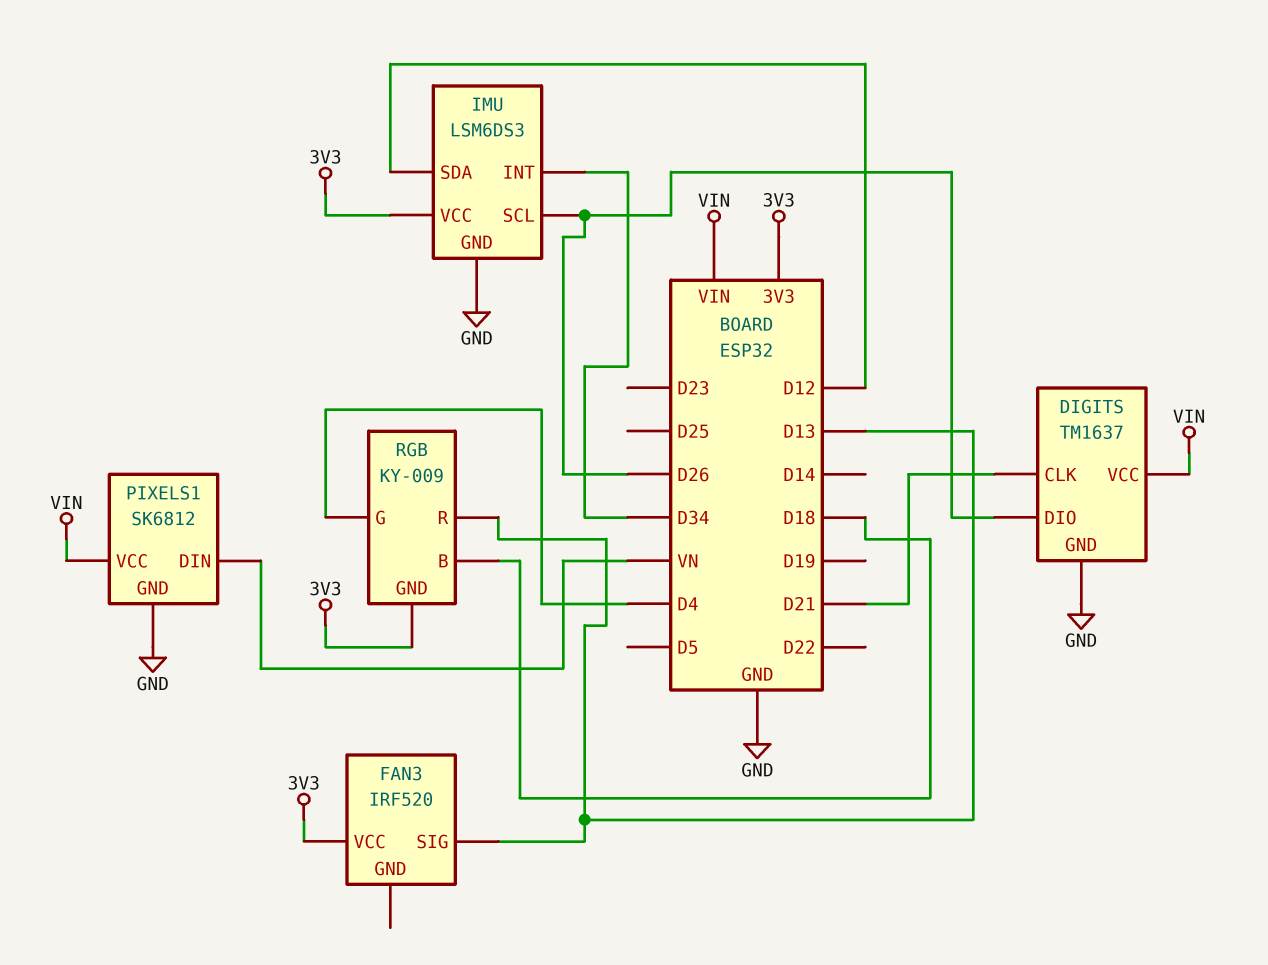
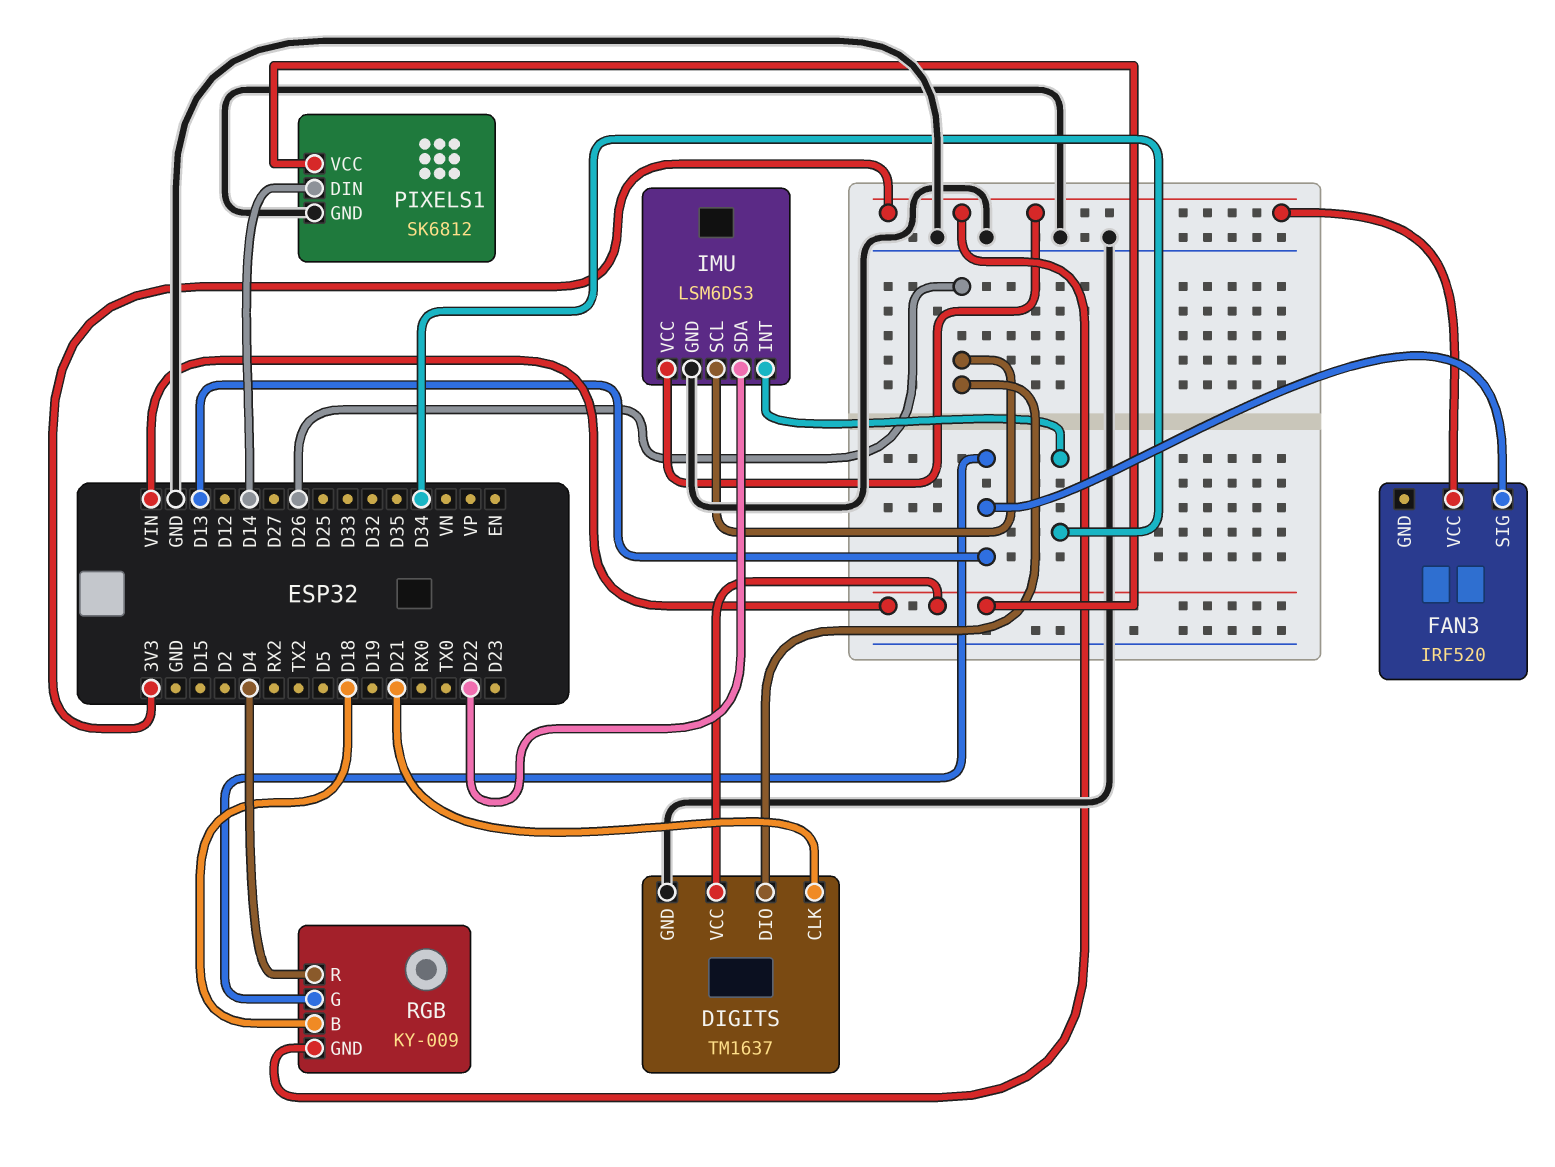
IMU pin SDA: D12 -> D22
PIXELS1 pin DIN: VN -> D14
RGB pin G: D4 -> D13
RGB pin R: D13 -> D4

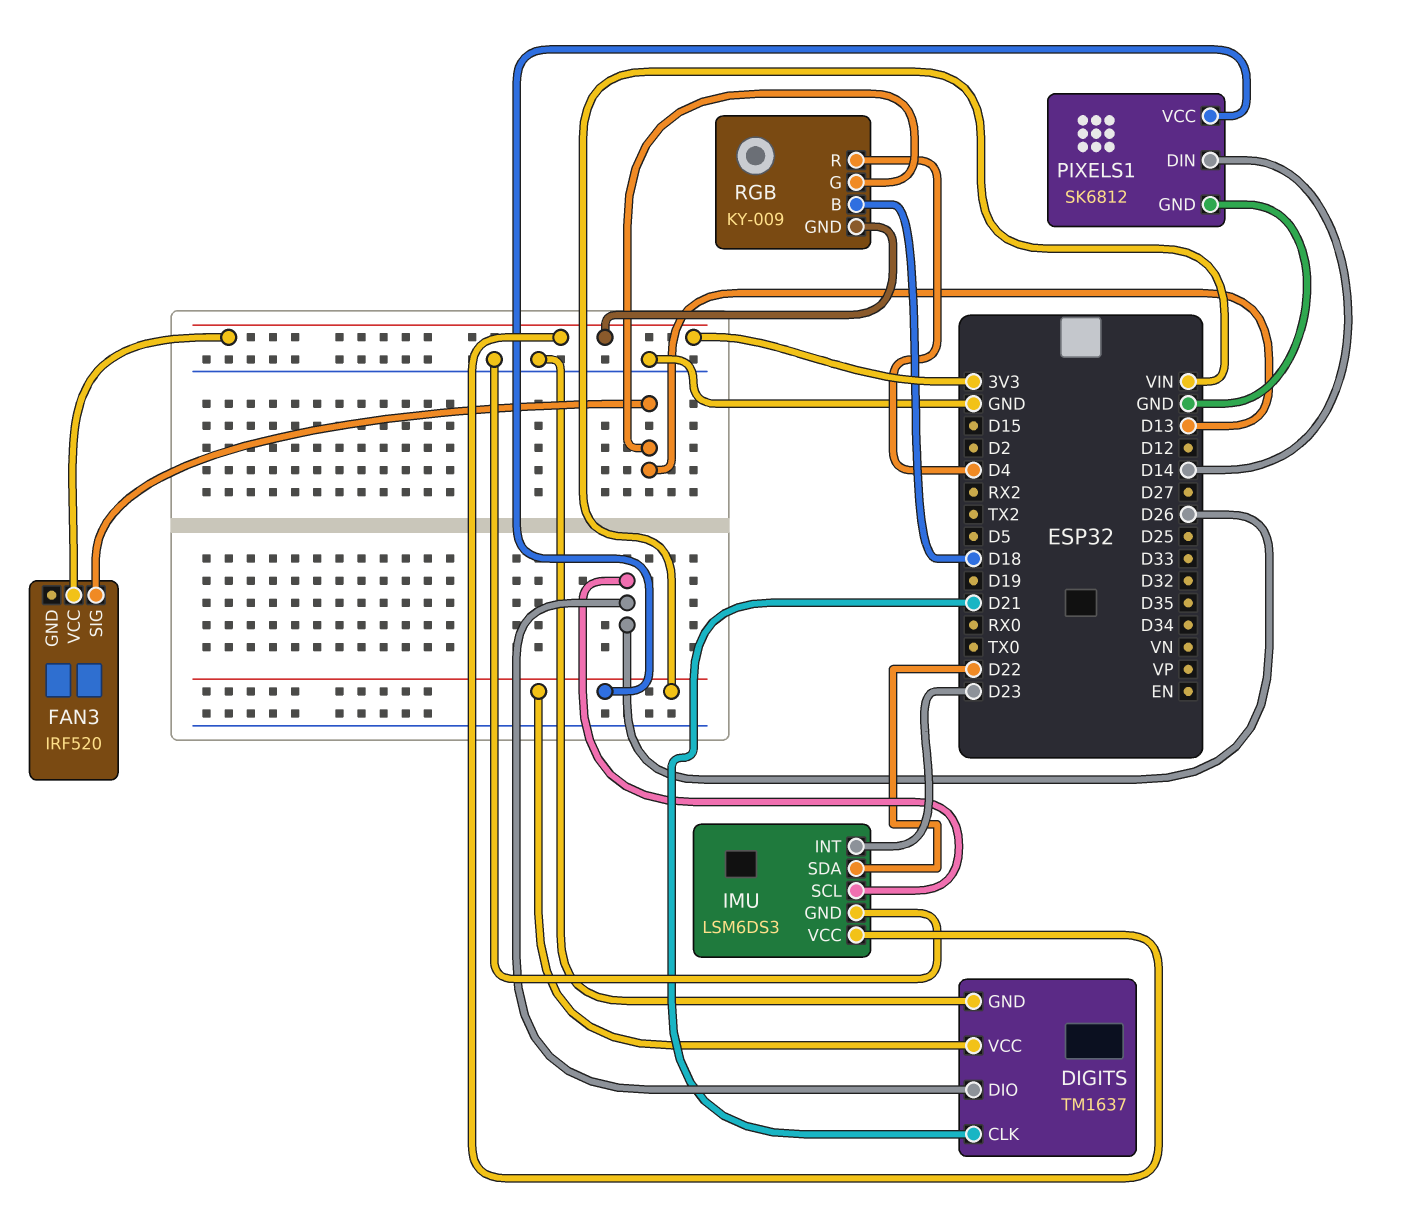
IMU pin INT: D34 -> D23

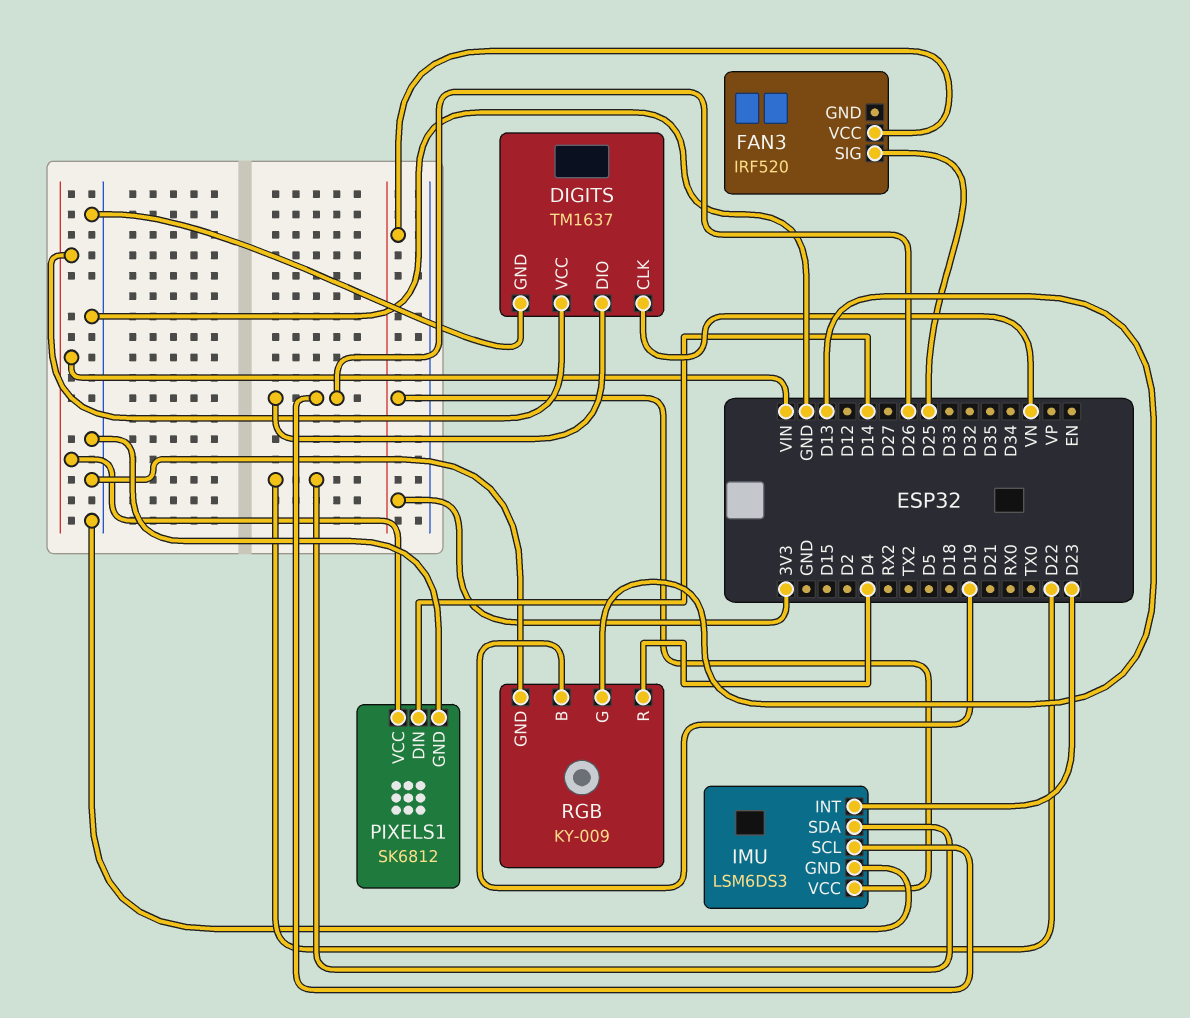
DIGITS pin CLK: D21 -> VN
FAN3 pin SIG: D13 -> D25
RGB pin B: D18 -> D19
RGB pin GND: 3V3 -> GND

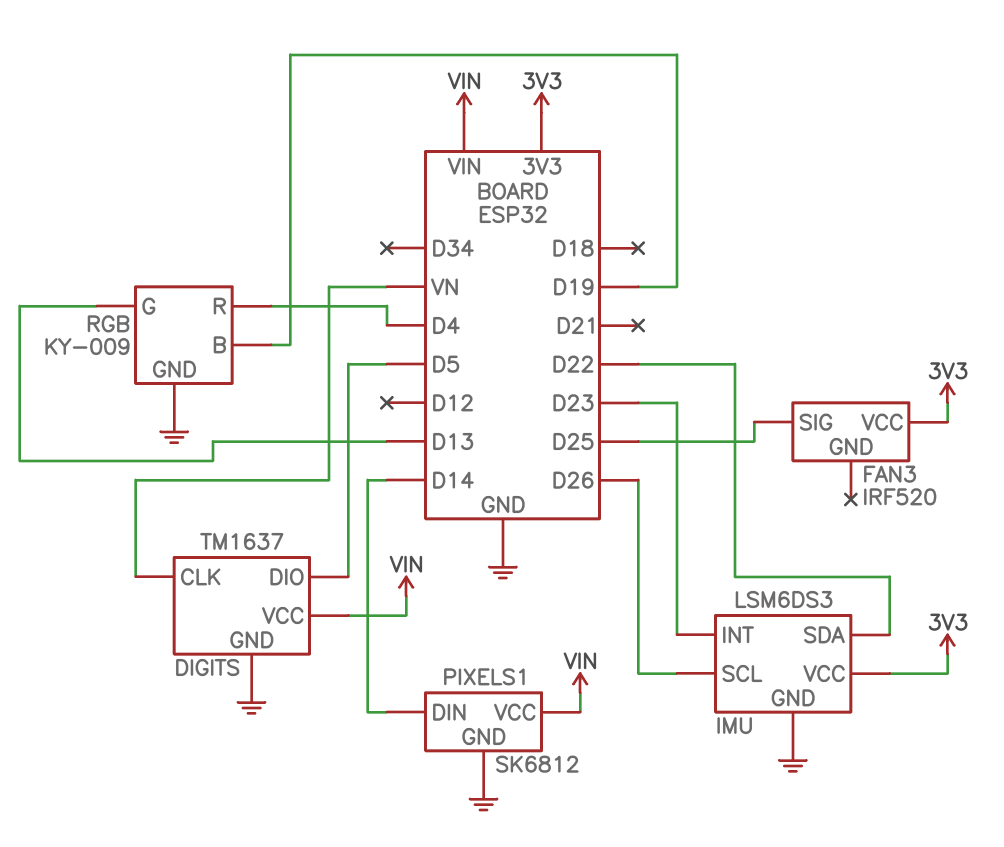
DIGITS pin DIO: D26 -> D5

